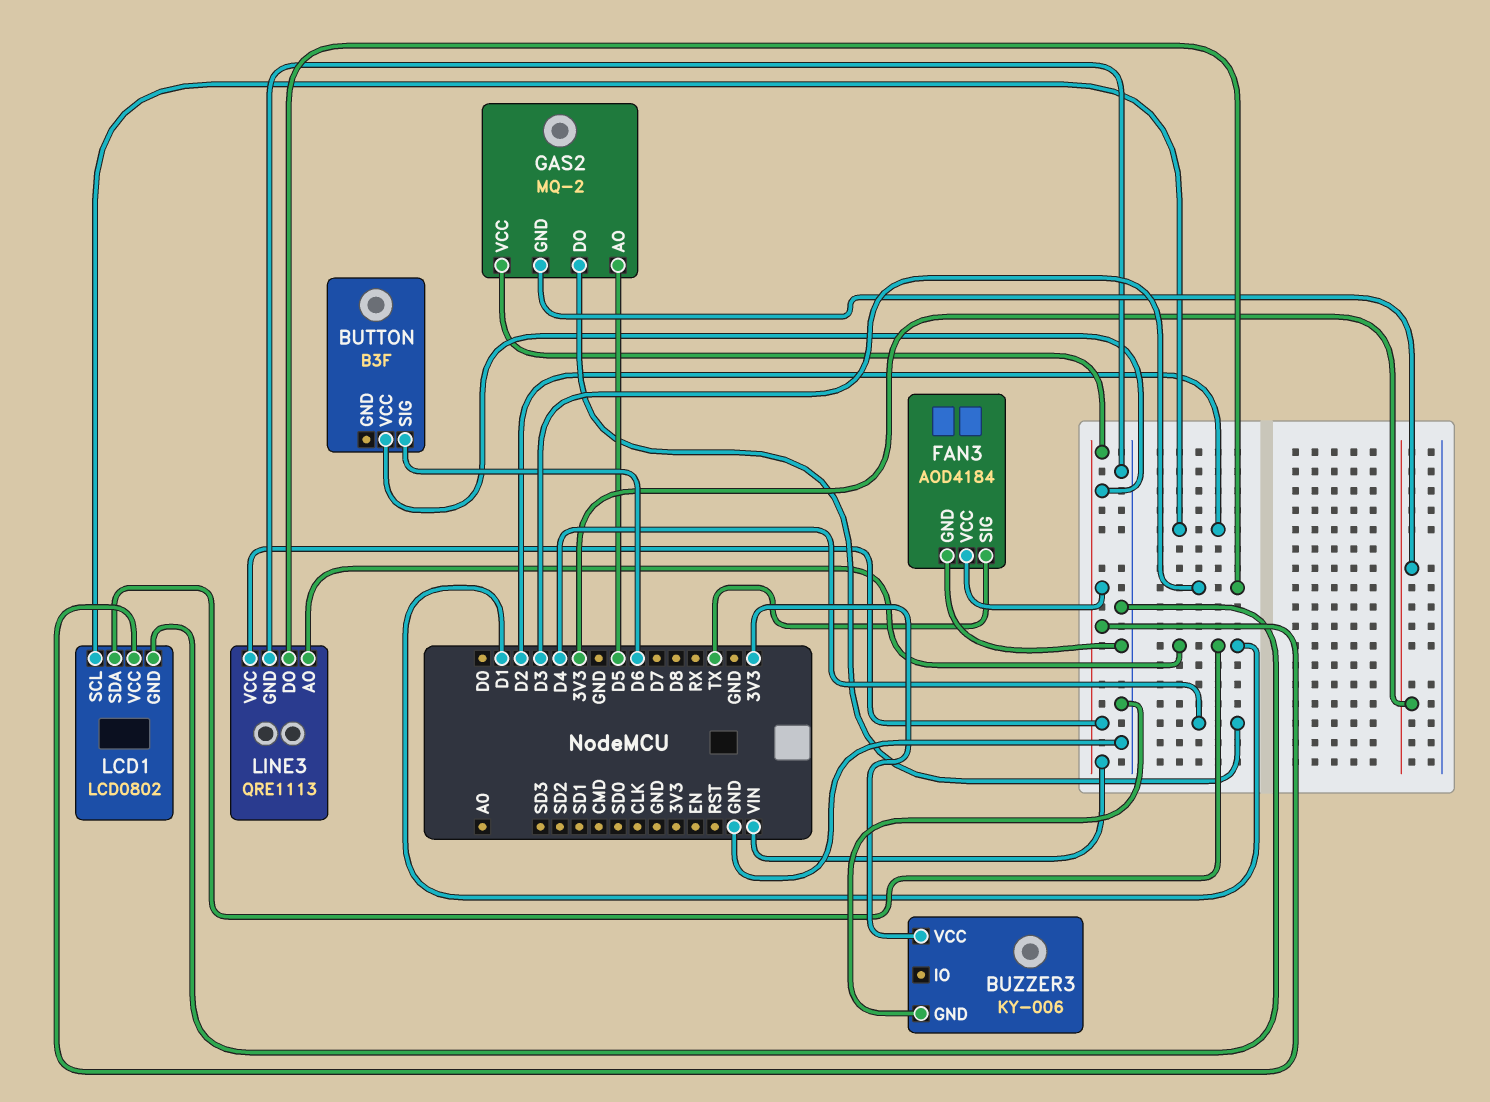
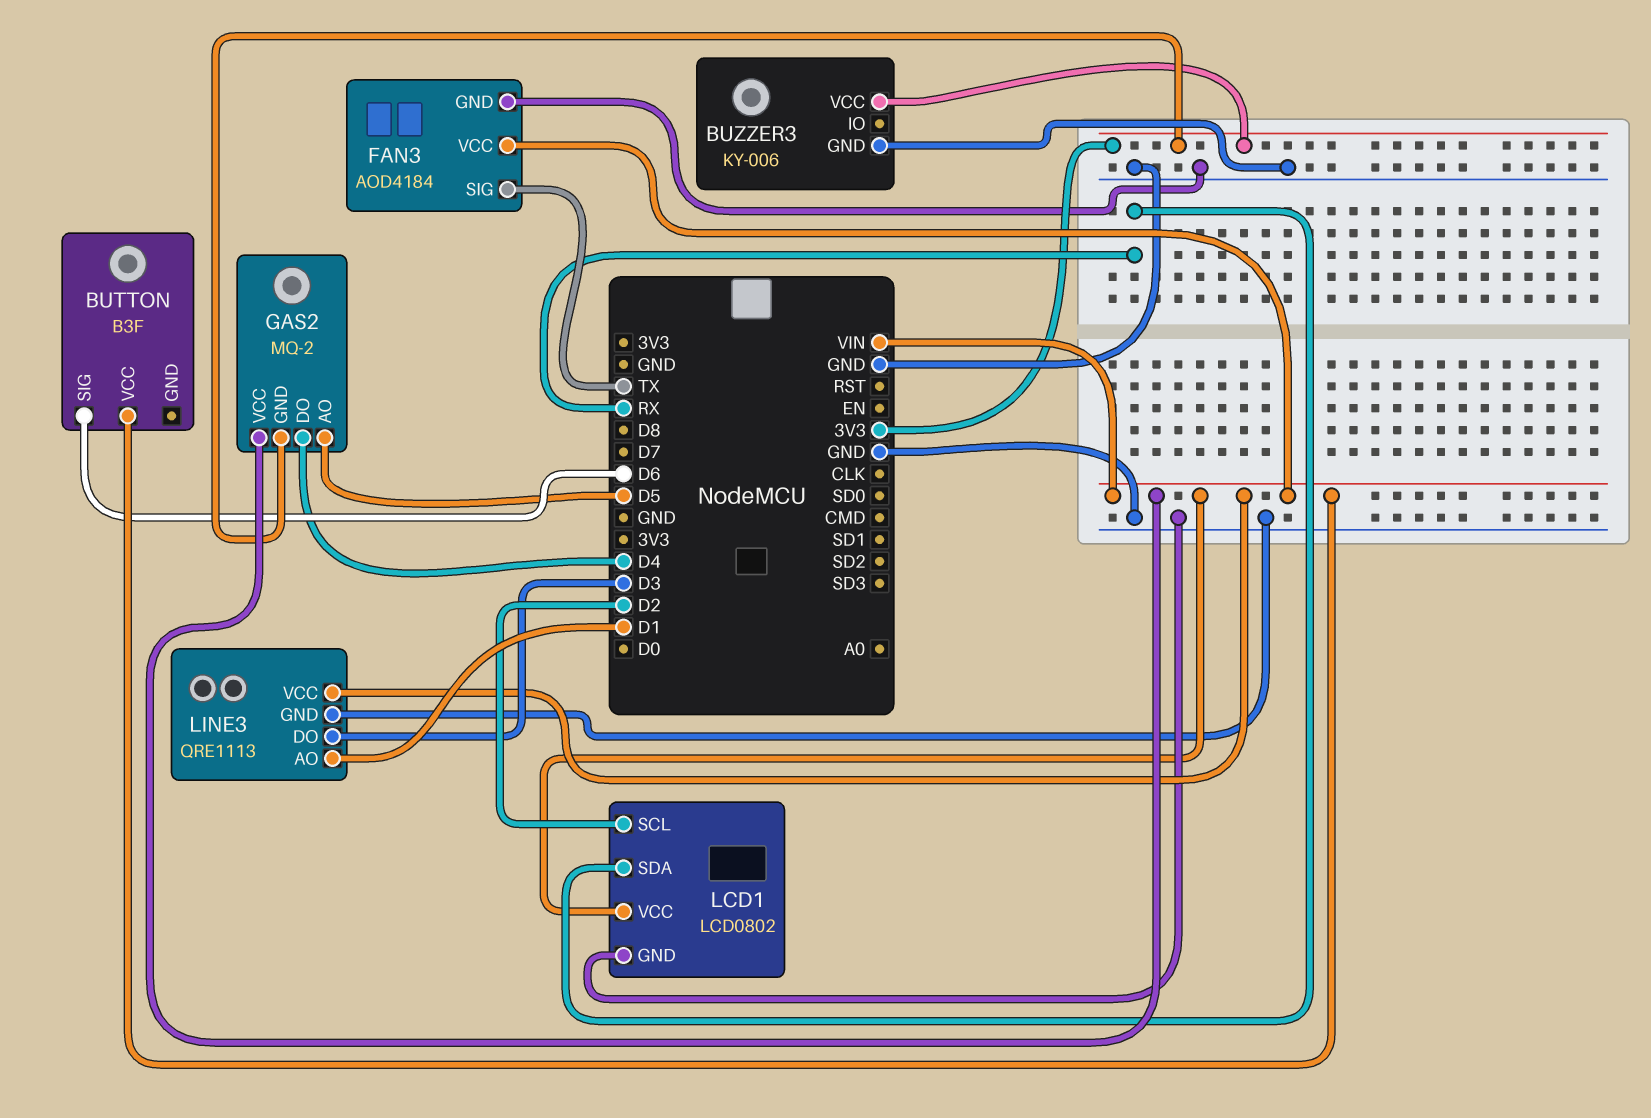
LCD1 pin SDA: D1 -> RX

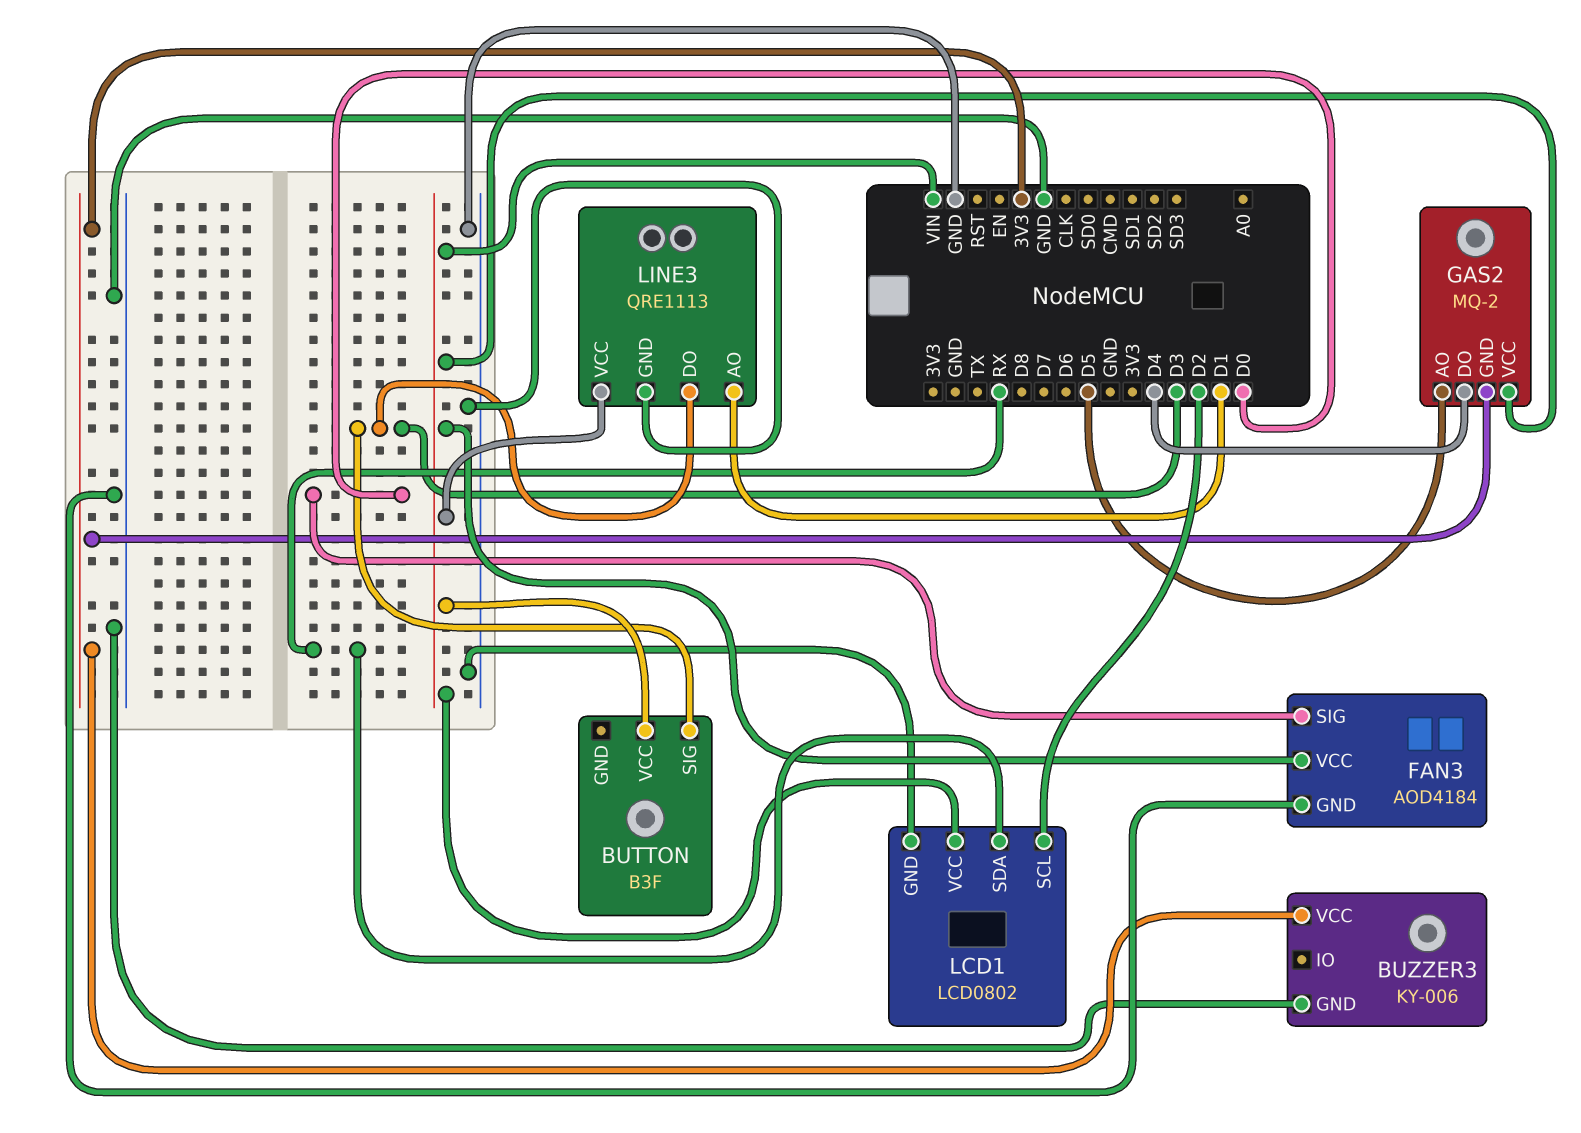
BUTTON pin SIG: D6 -> D3
FAN3 pin SIG: TX -> D0

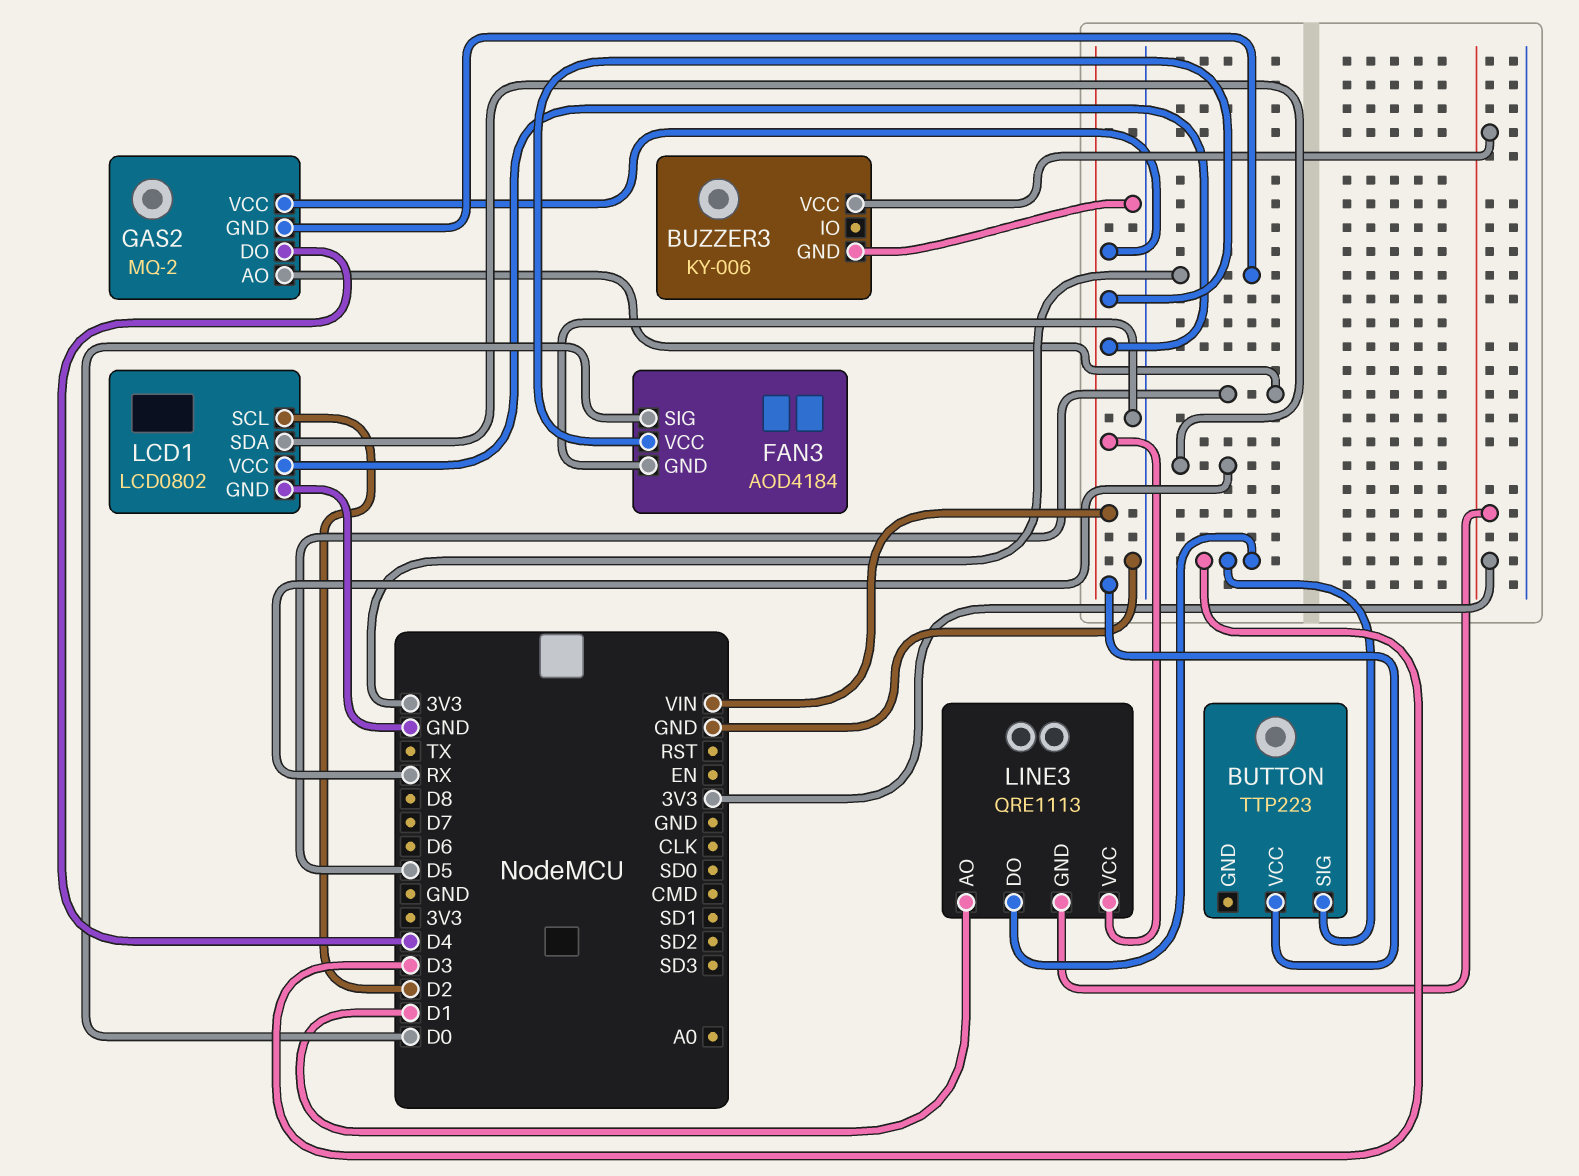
BUTTON: B3F -> TTP223
LINE3 pin GND: GND -> 3V3

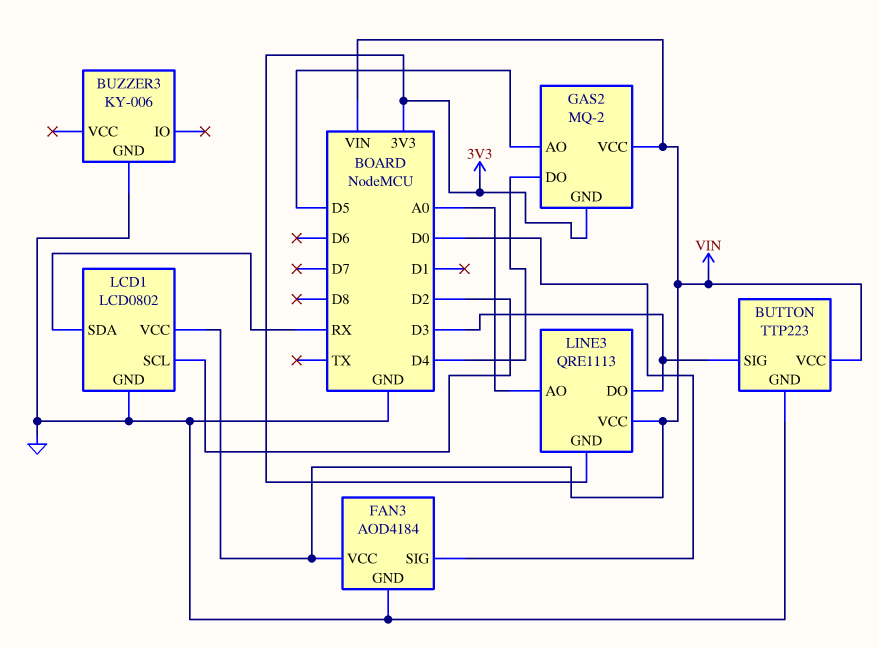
BUTTON pin GND: none -> GND
BUZZER3 pin VCC: 3V3 -> none
LINE3 pin AO: D1 -> A0

